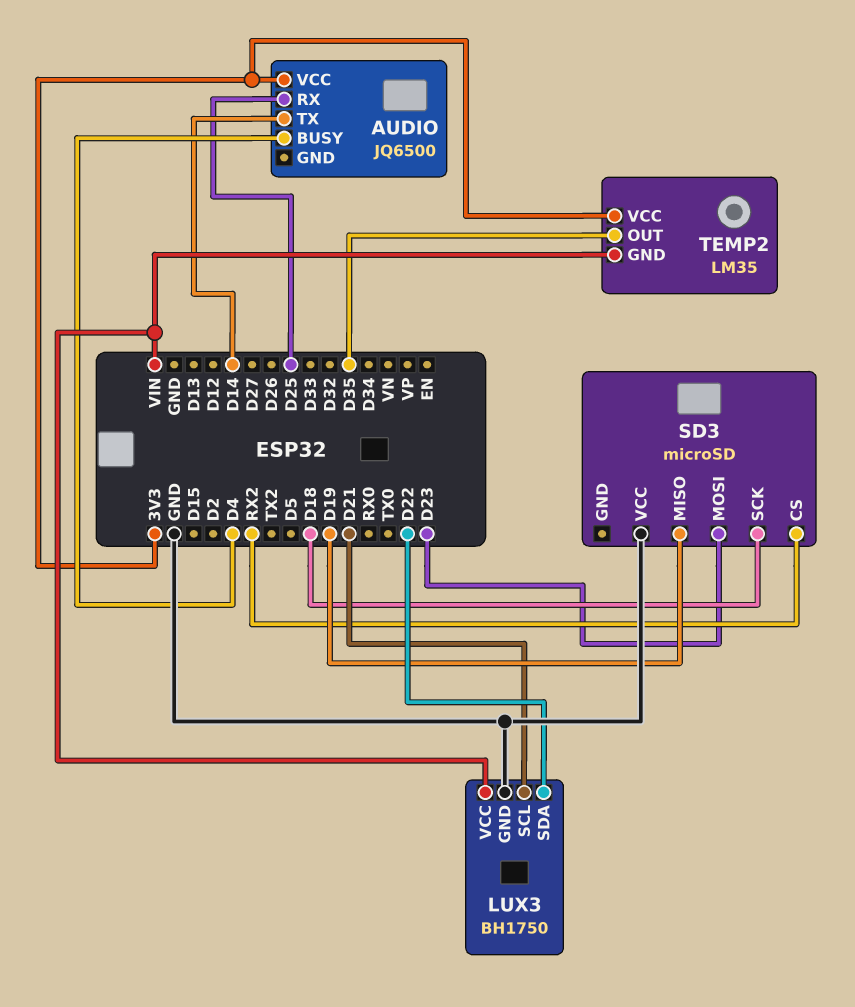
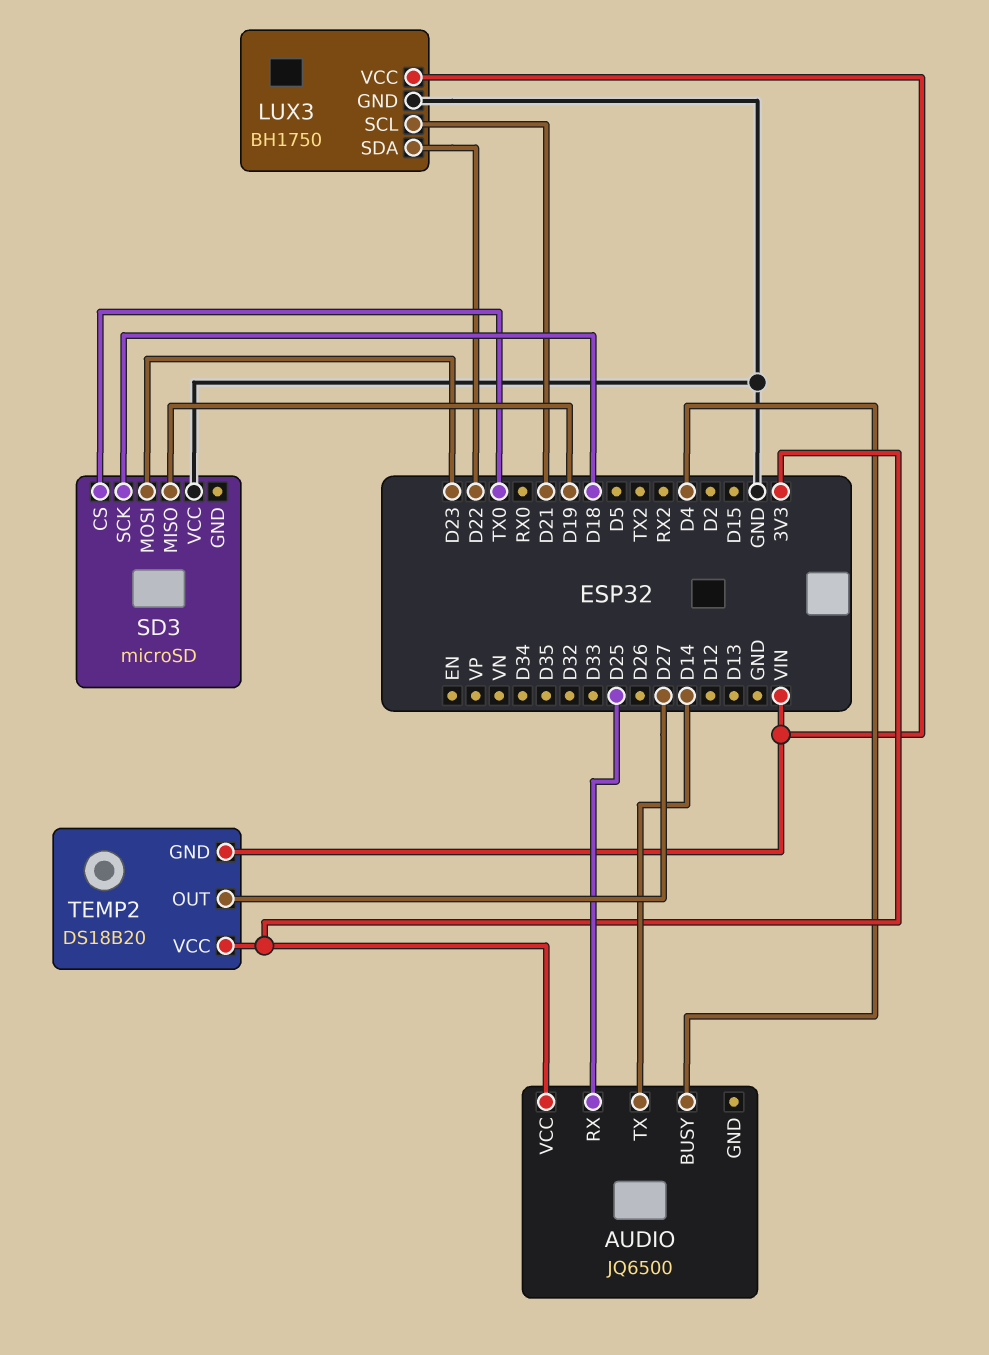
SD3 pin CS: RX2 -> TX0
TEMP2: LM35 -> DS18B20
TEMP2 pin OUT: D35 -> D27

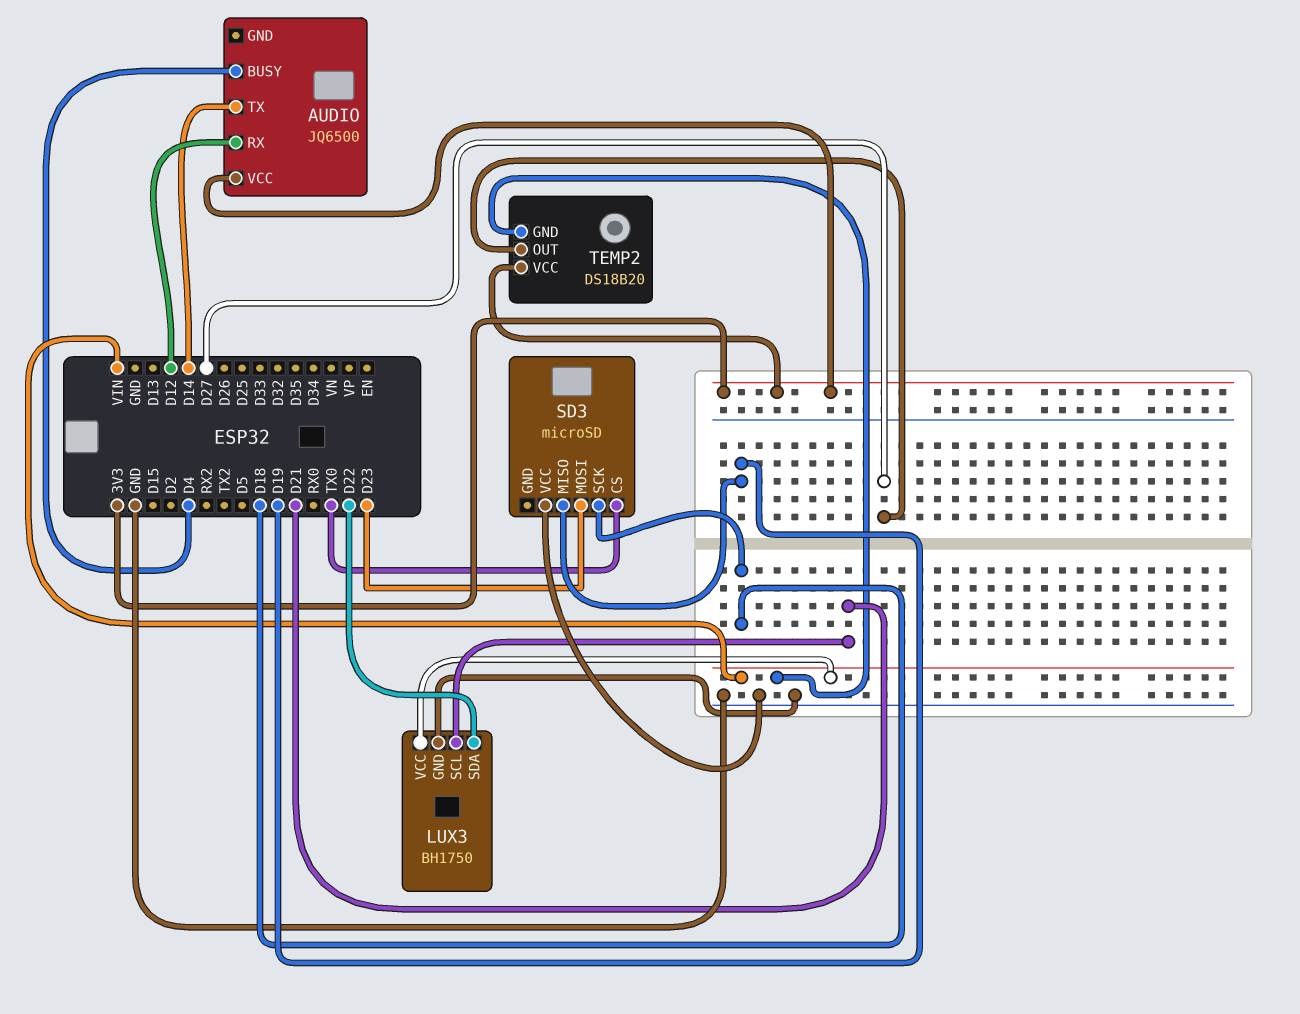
AUDIO pin RX: D25 -> D12

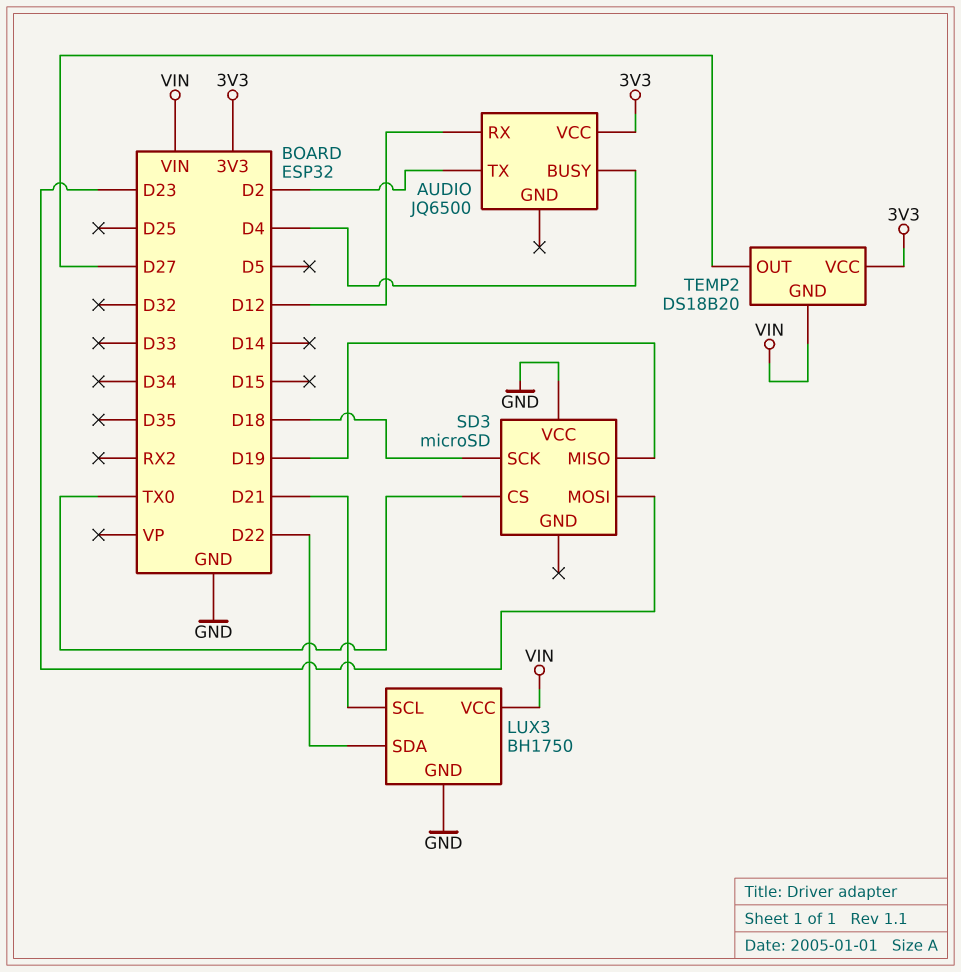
AUDIO pin TX: D14 -> D2

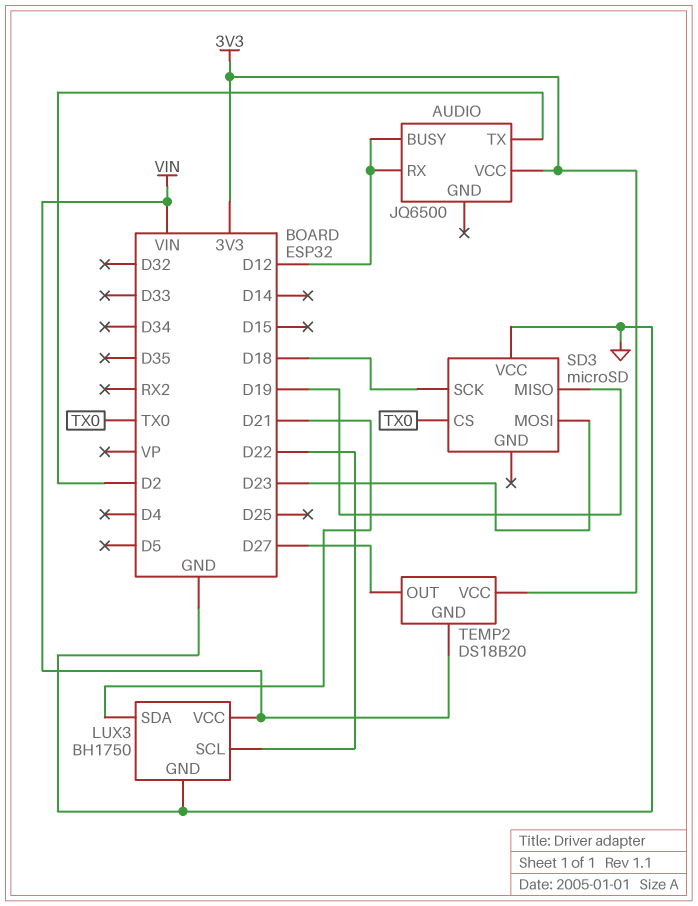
AUDIO pin BUSY: D4 -> D12
LUX3 pin SCL: D21 -> D22
LUX3 pin SDA: D22 -> D21

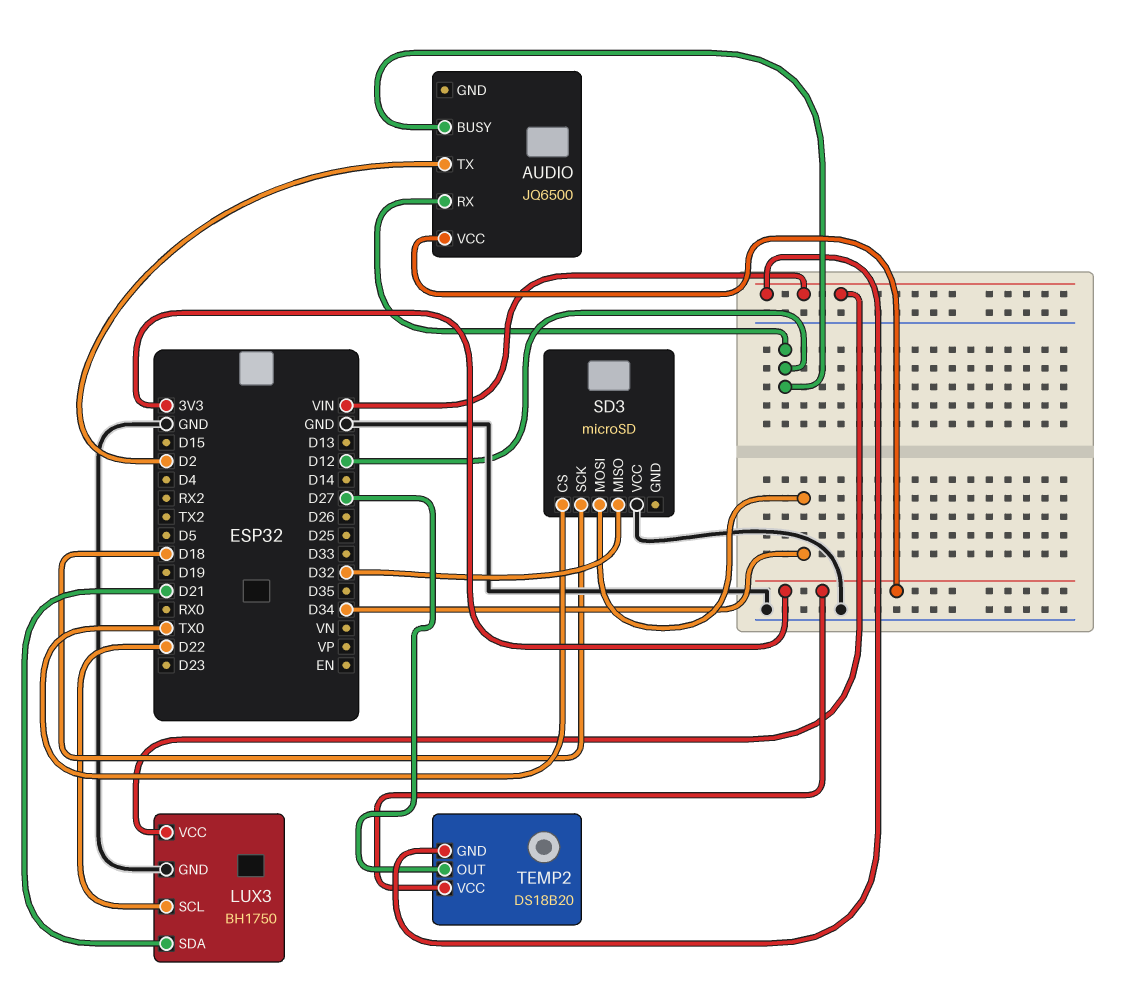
SD3 pin MISO: D19 -> D32
SD3 pin MOSI: D23 -> D34

